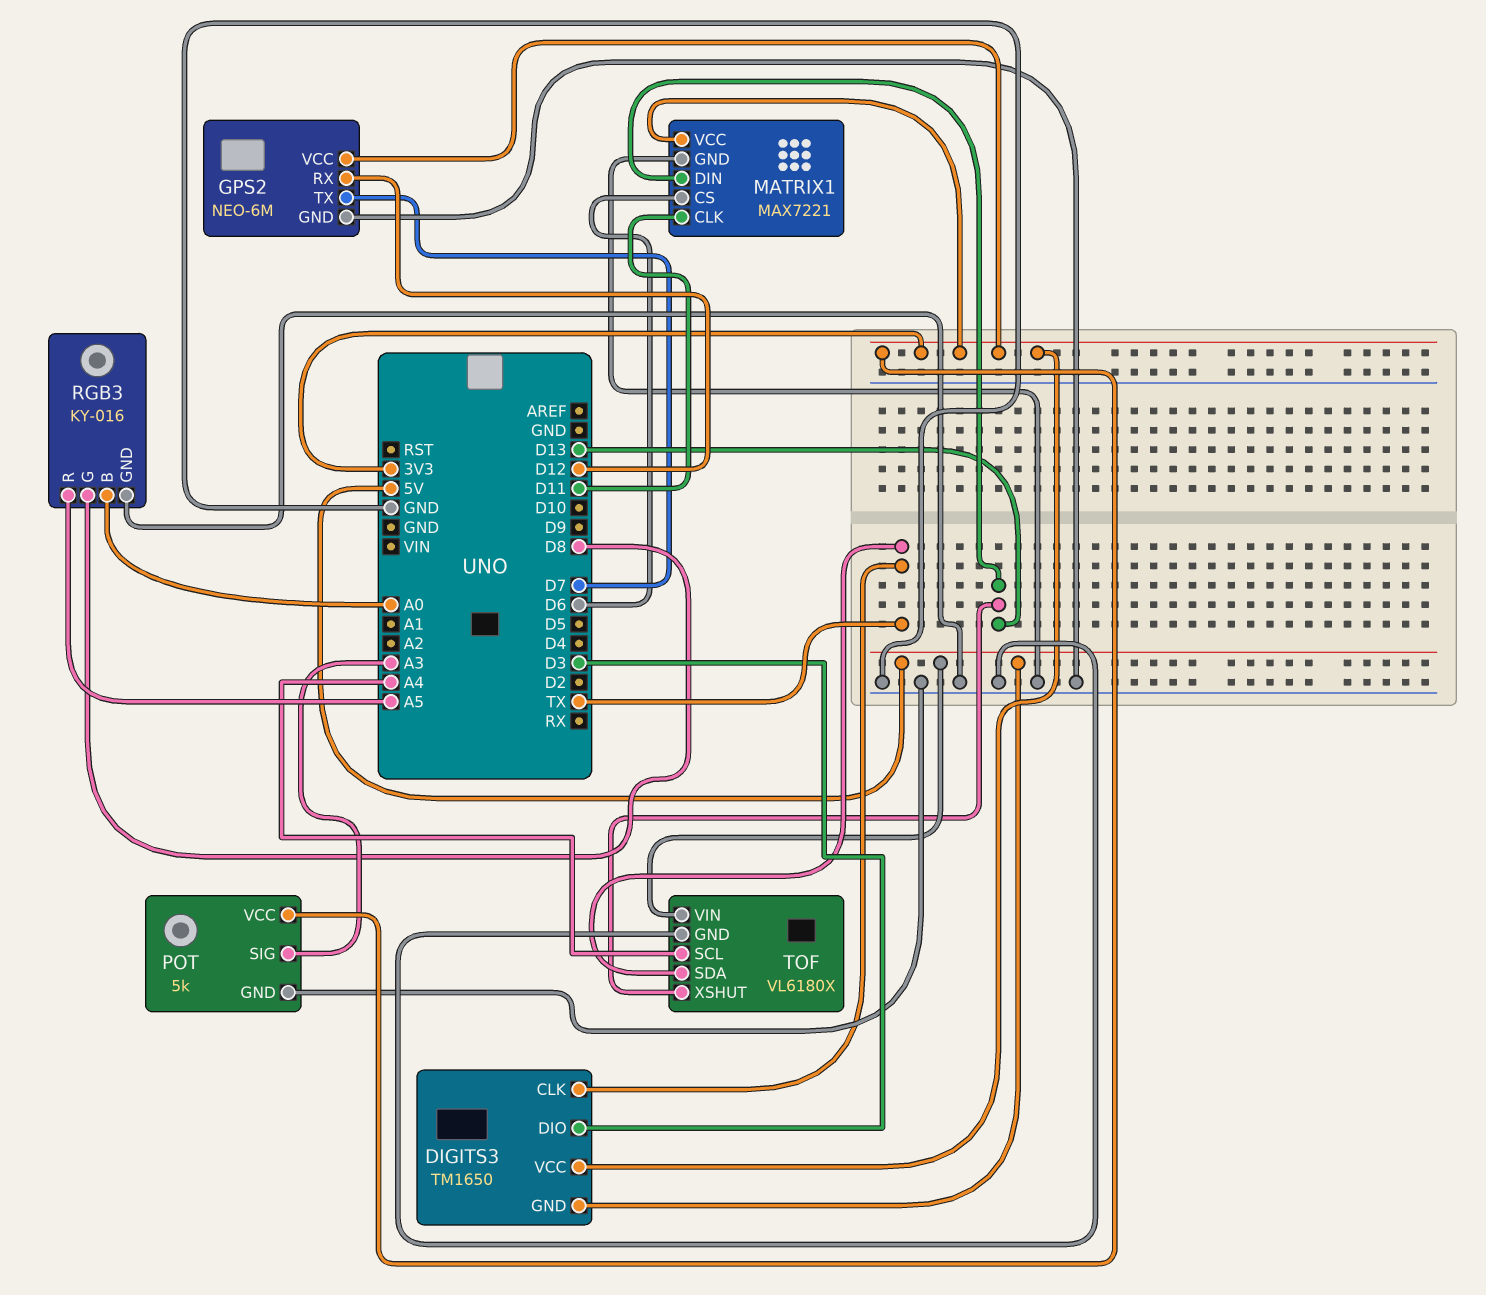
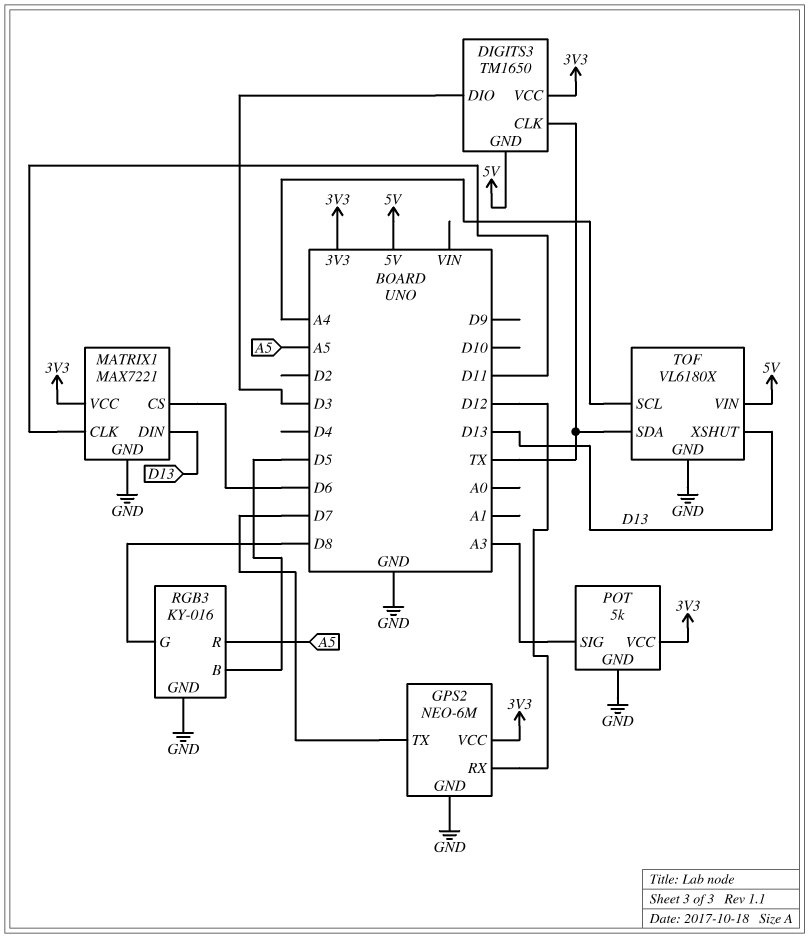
RGB3 pin B: A0 -> D5

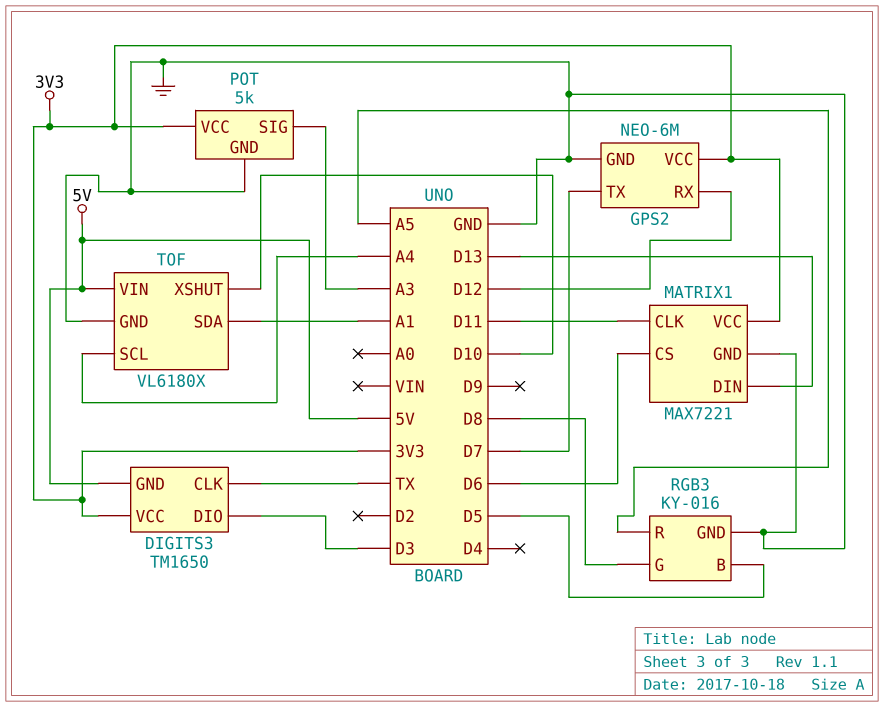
TOF pin SDA: TX -> A1
TOF pin XSHUT: D13 -> D10

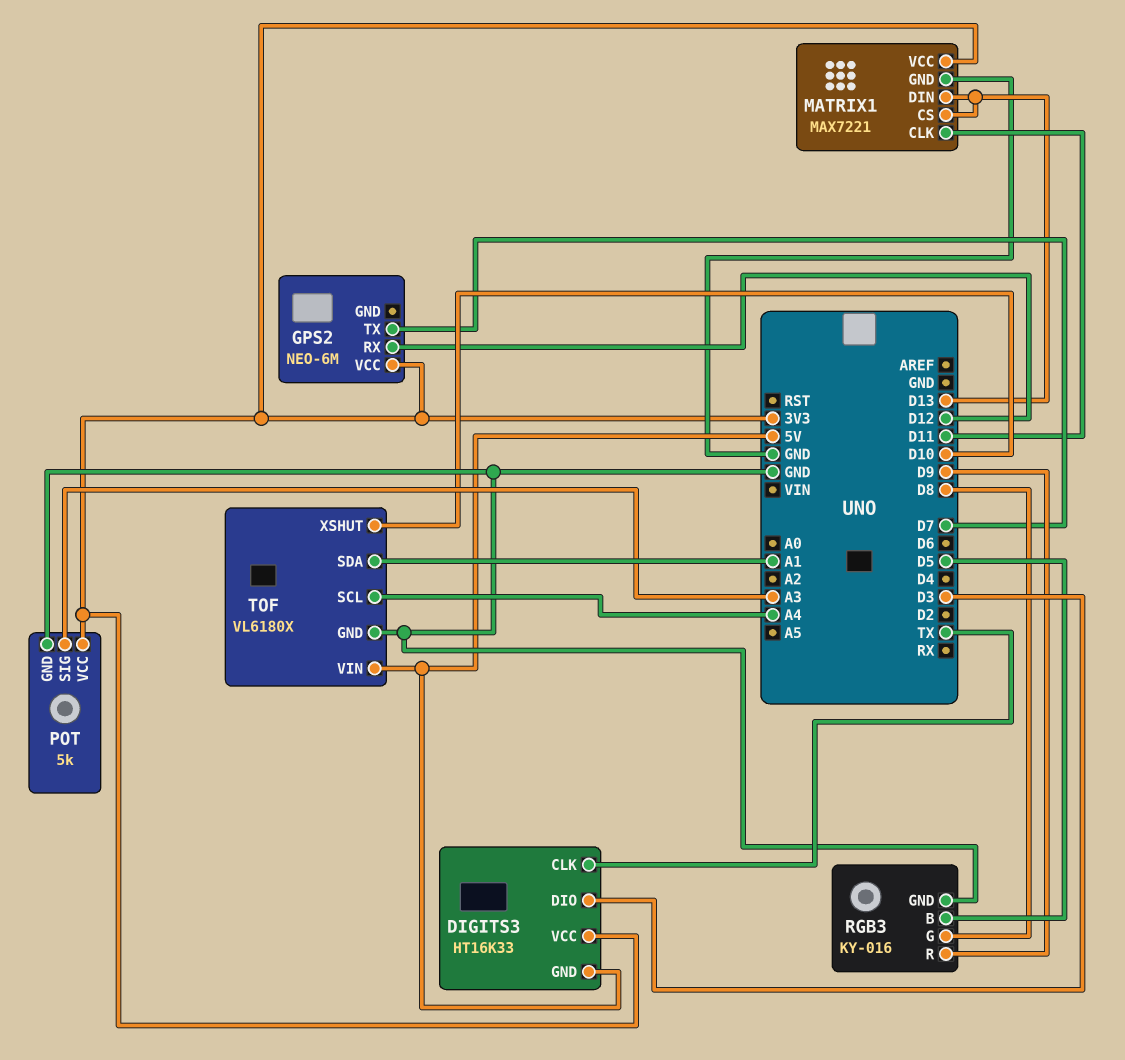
DIGITS3: TM1650 -> HT16K33
GPS2 pin GND: GND -> none
MATRIX1 pin CS: D6 -> D13
RGB3 pin R: A5 -> D9

